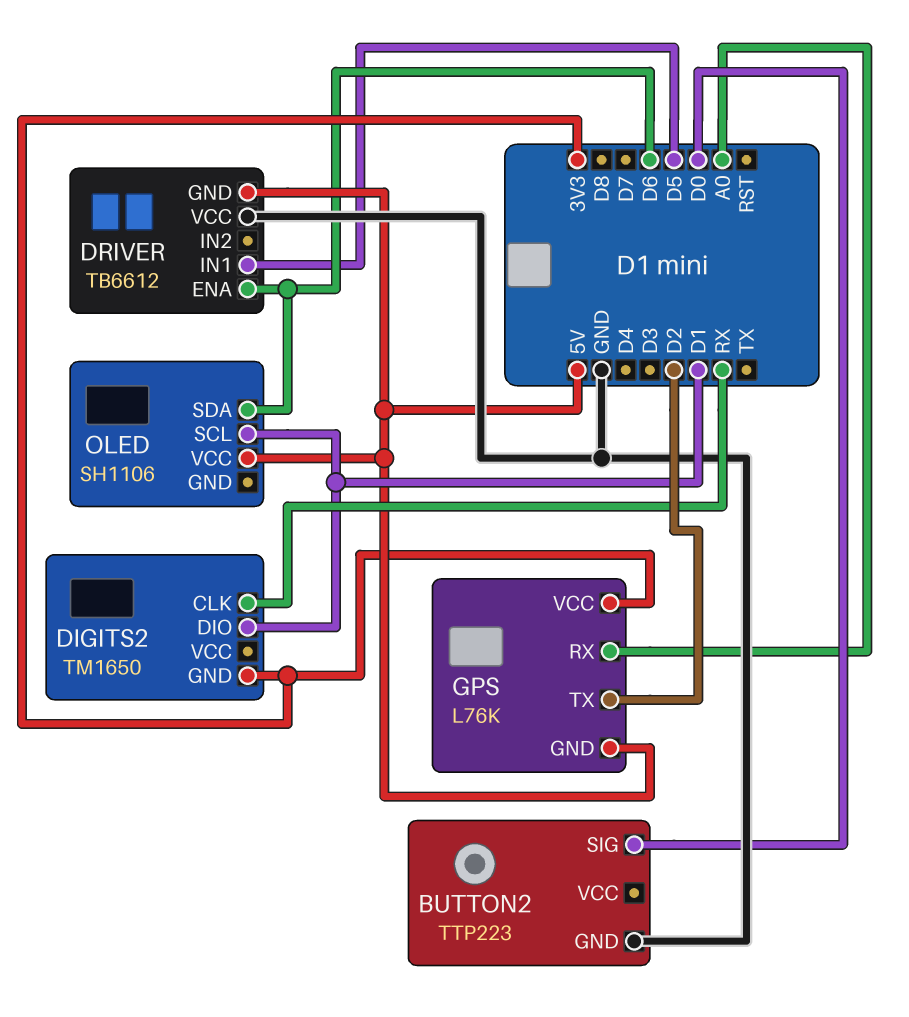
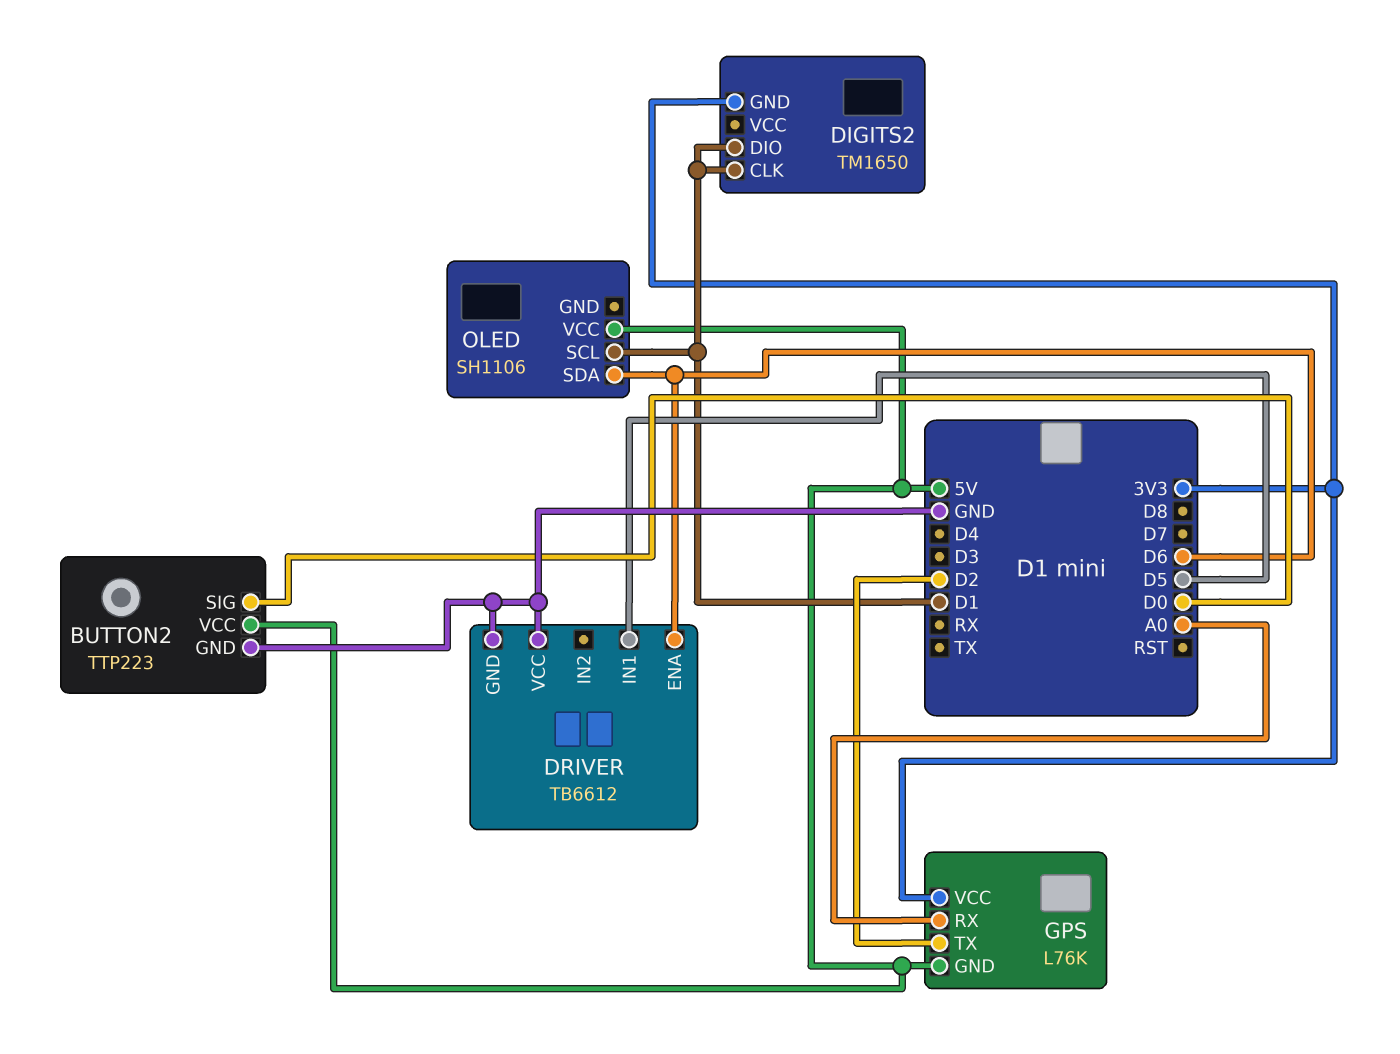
BUTTON2 pin VCC: none -> 5V
DIGITS2 pin CLK: RX -> D1
DRIVER pin GND: 5V -> GND

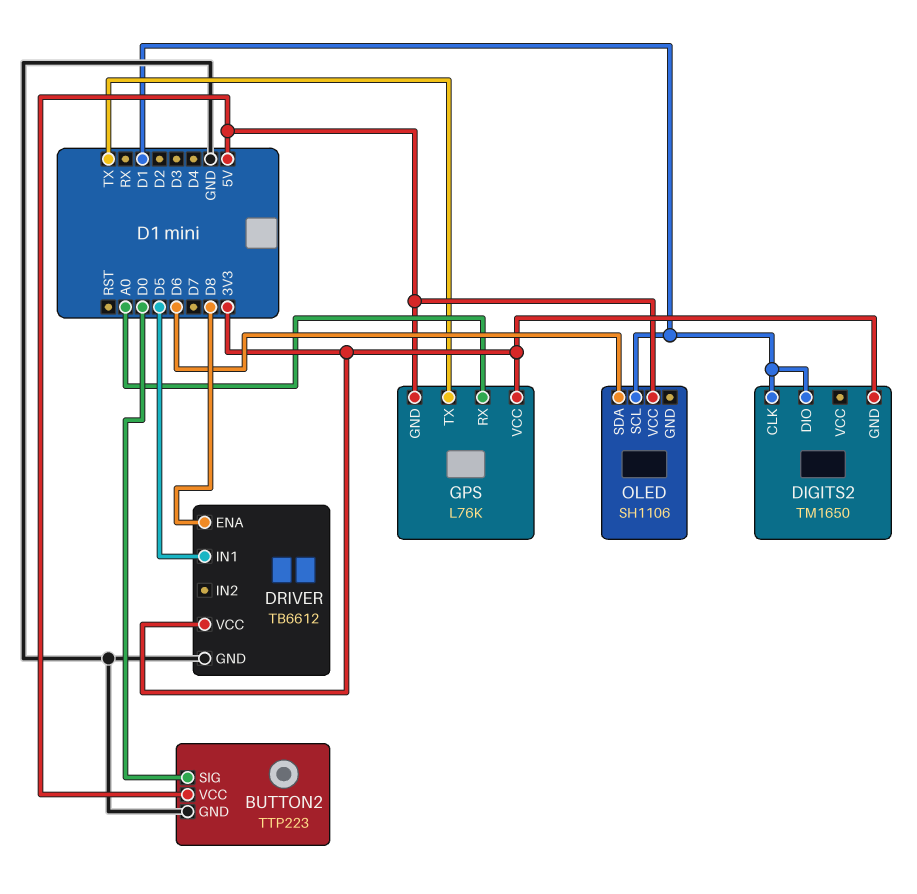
DRIVER pin ENA: D6 -> D8
DRIVER pin VCC: GND -> 3V3
GPS pin TX: D2 -> TX

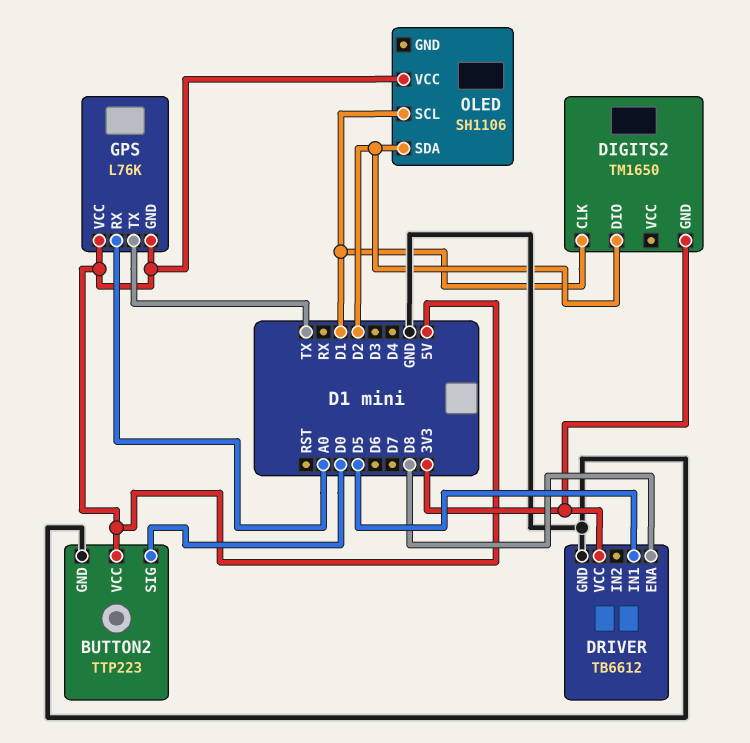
DIGITS2 pin DIO: D1 -> D2
GPS pin VCC: 3V3 -> 5V
OLED pin SDA: D6 -> D2

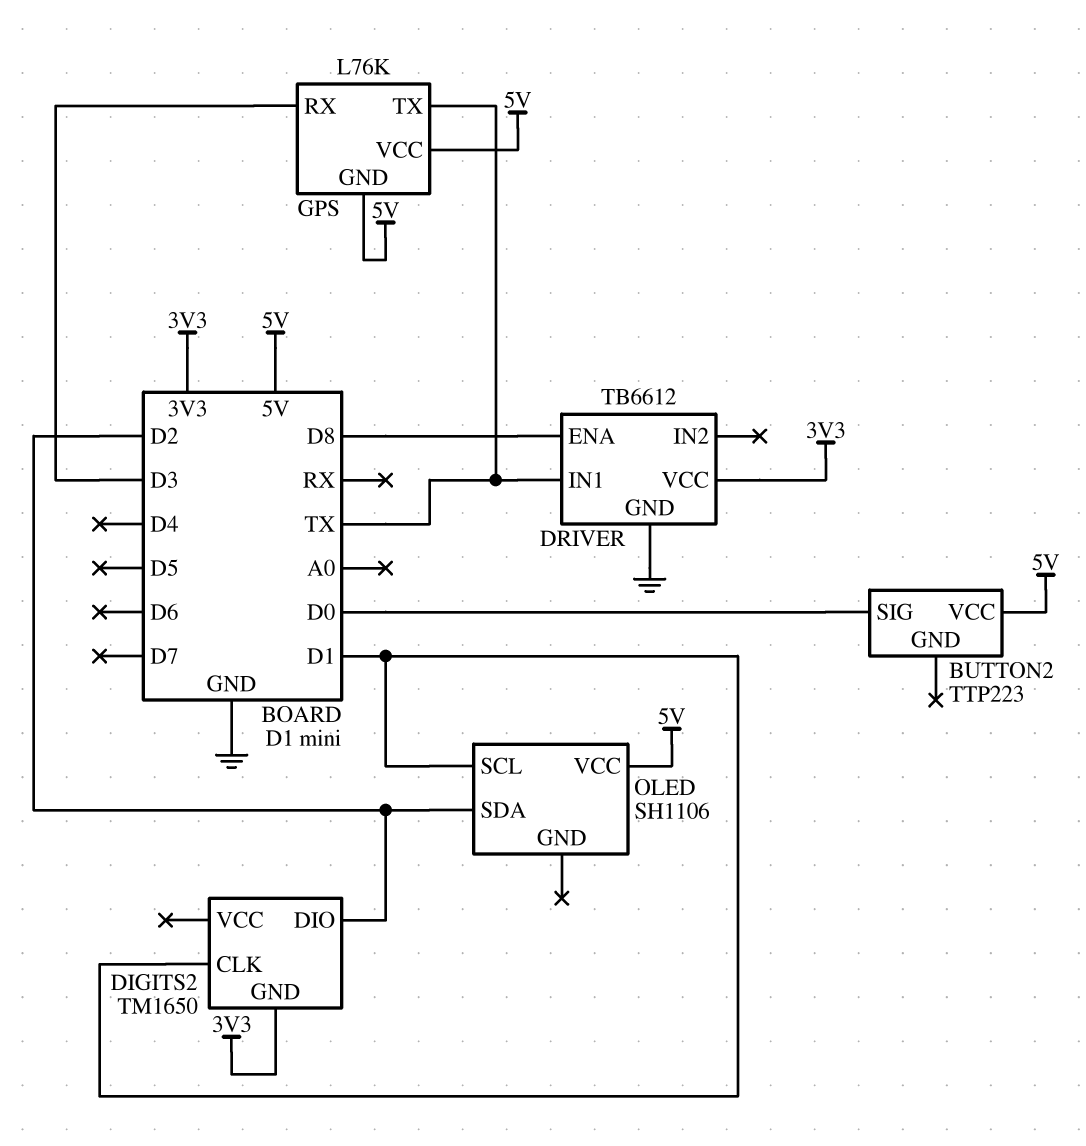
BUTTON2 pin GND: GND -> none
DRIVER pin IN1: D5 -> TX
GPS pin RX: A0 -> D3

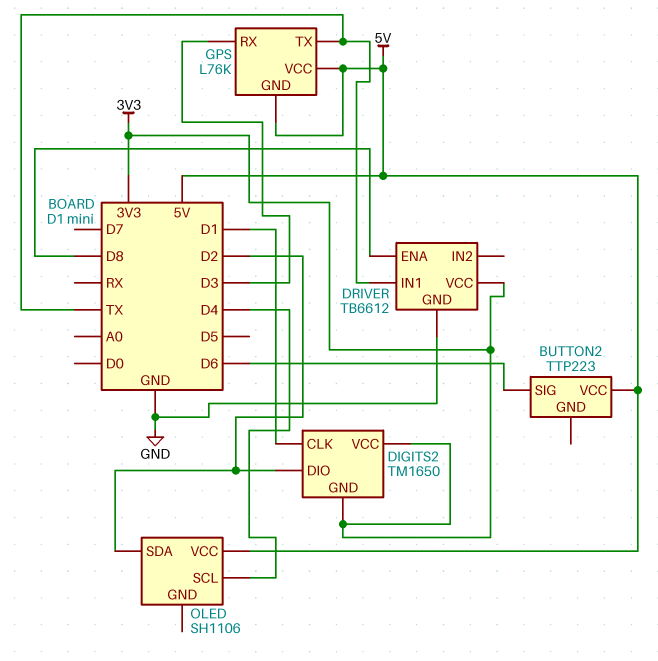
BUTTON2 pin SIG: D0 -> D6
DIGITS2 pin VCC: none -> 3V3
OLED pin SCL: D1 -> D4

